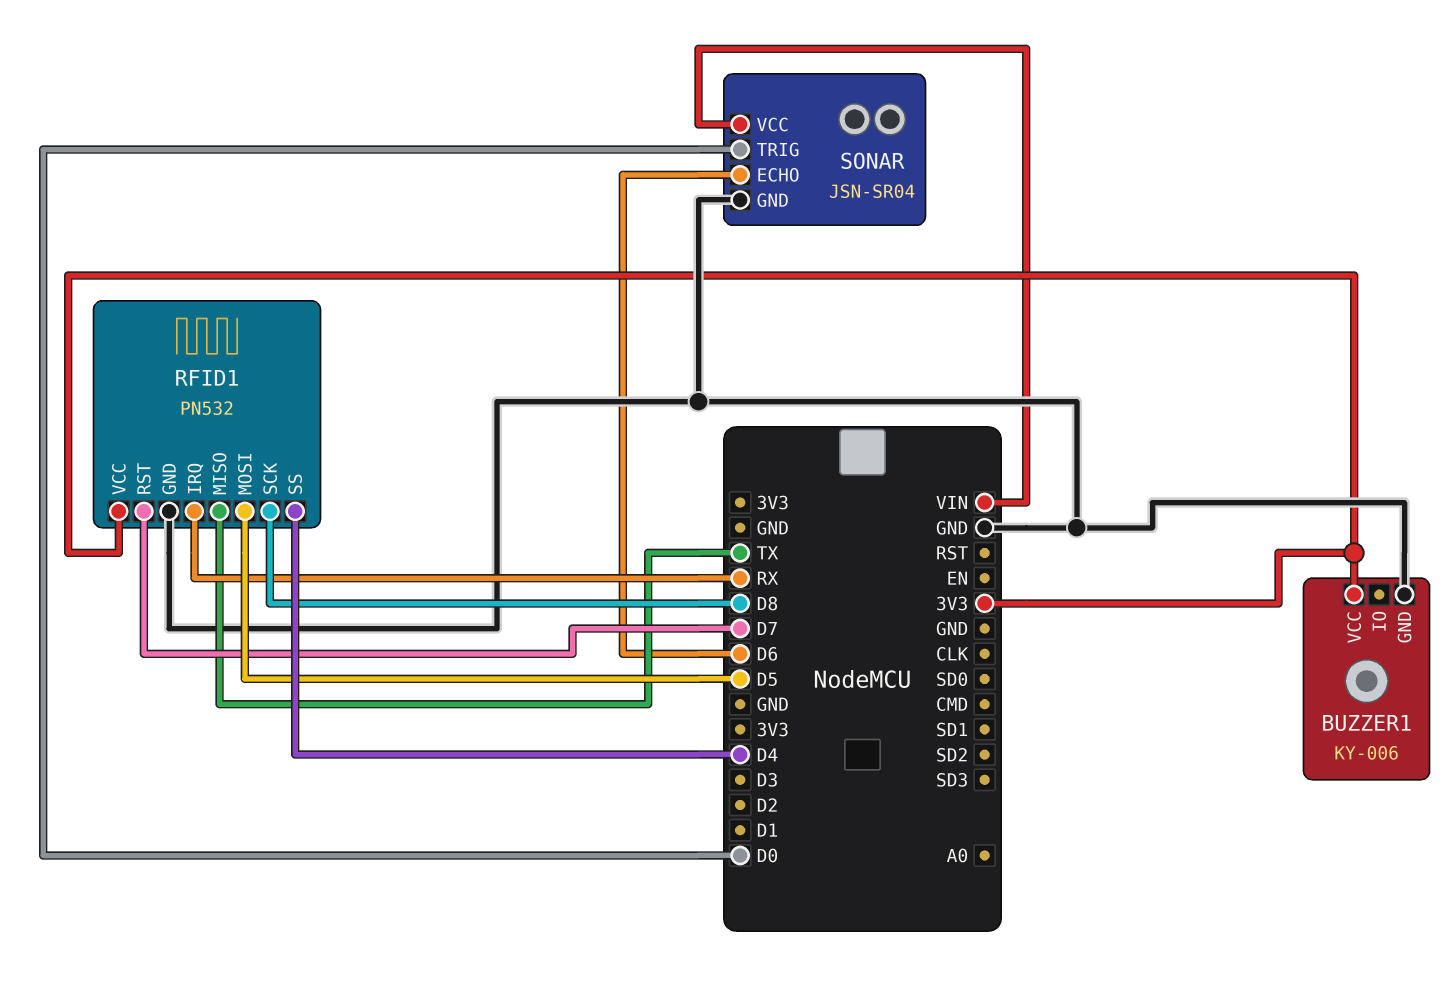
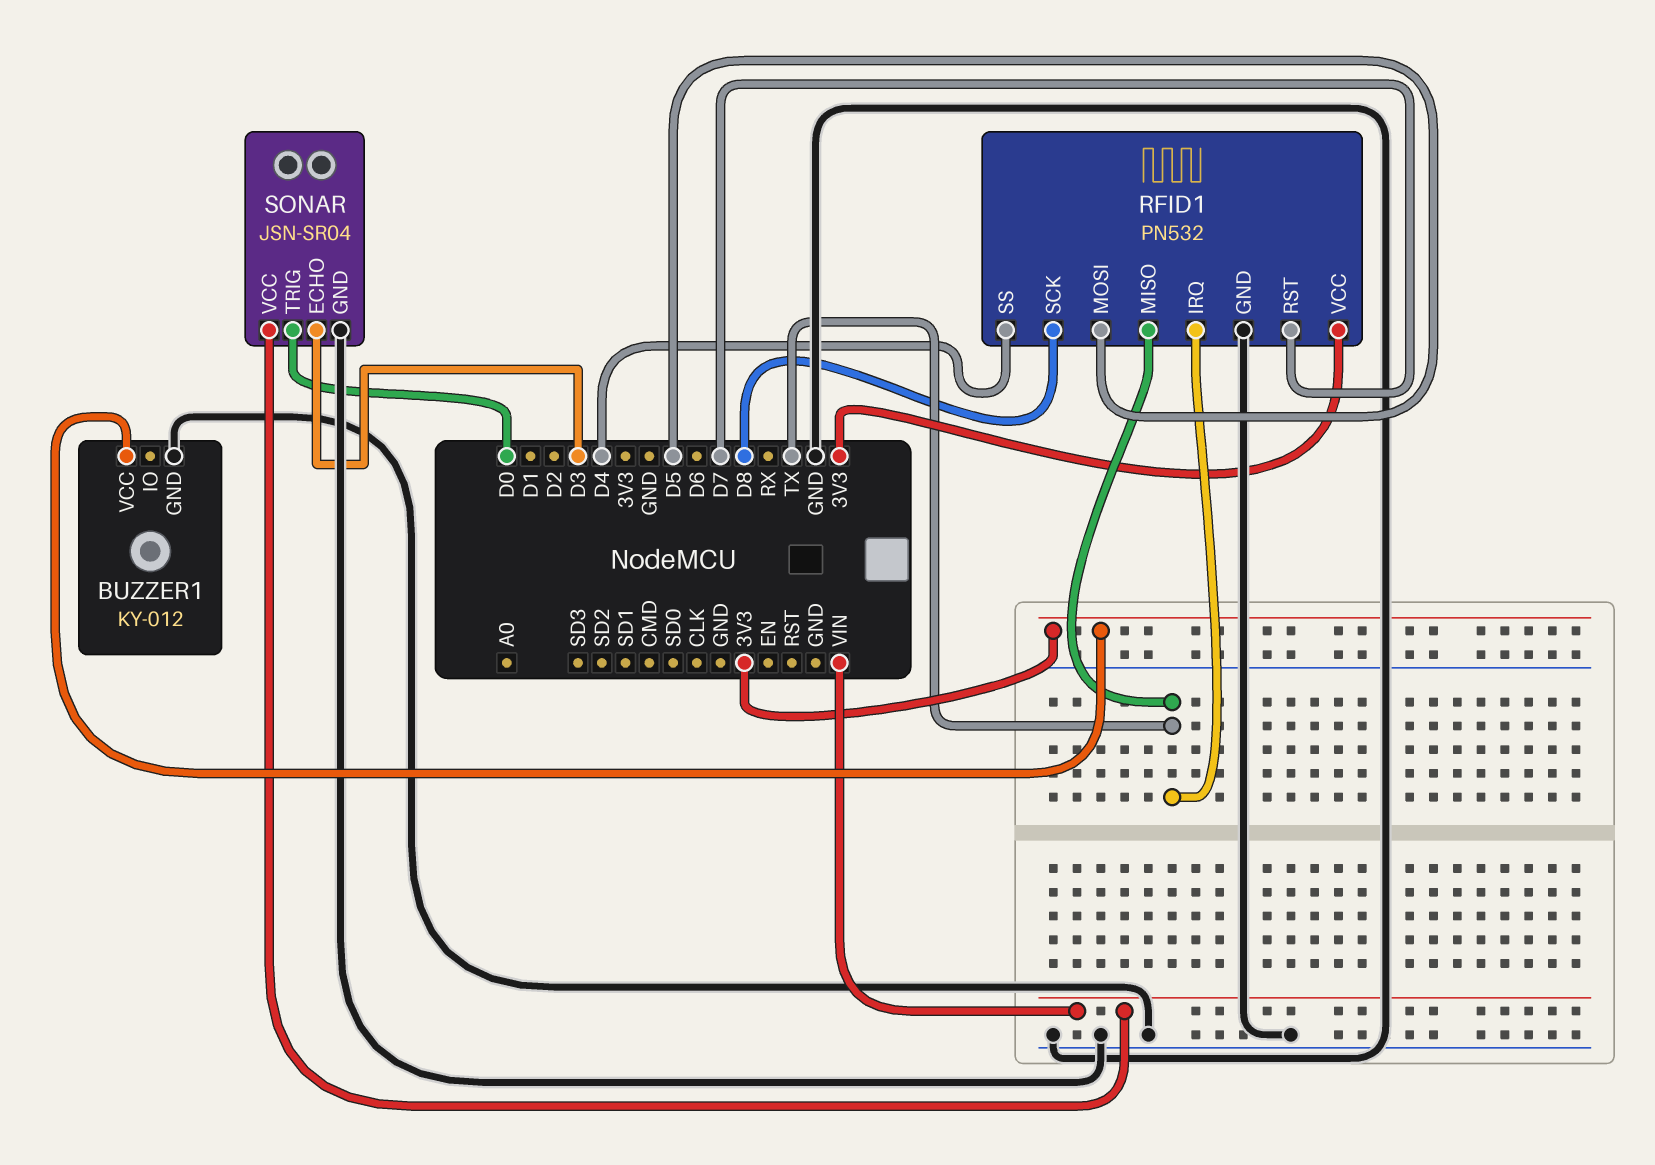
BUZZER1: KY-006 -> KY-012
RFID1 pin IRQ: RX -> TX
SONAR pin ECHO: D6 -> D3

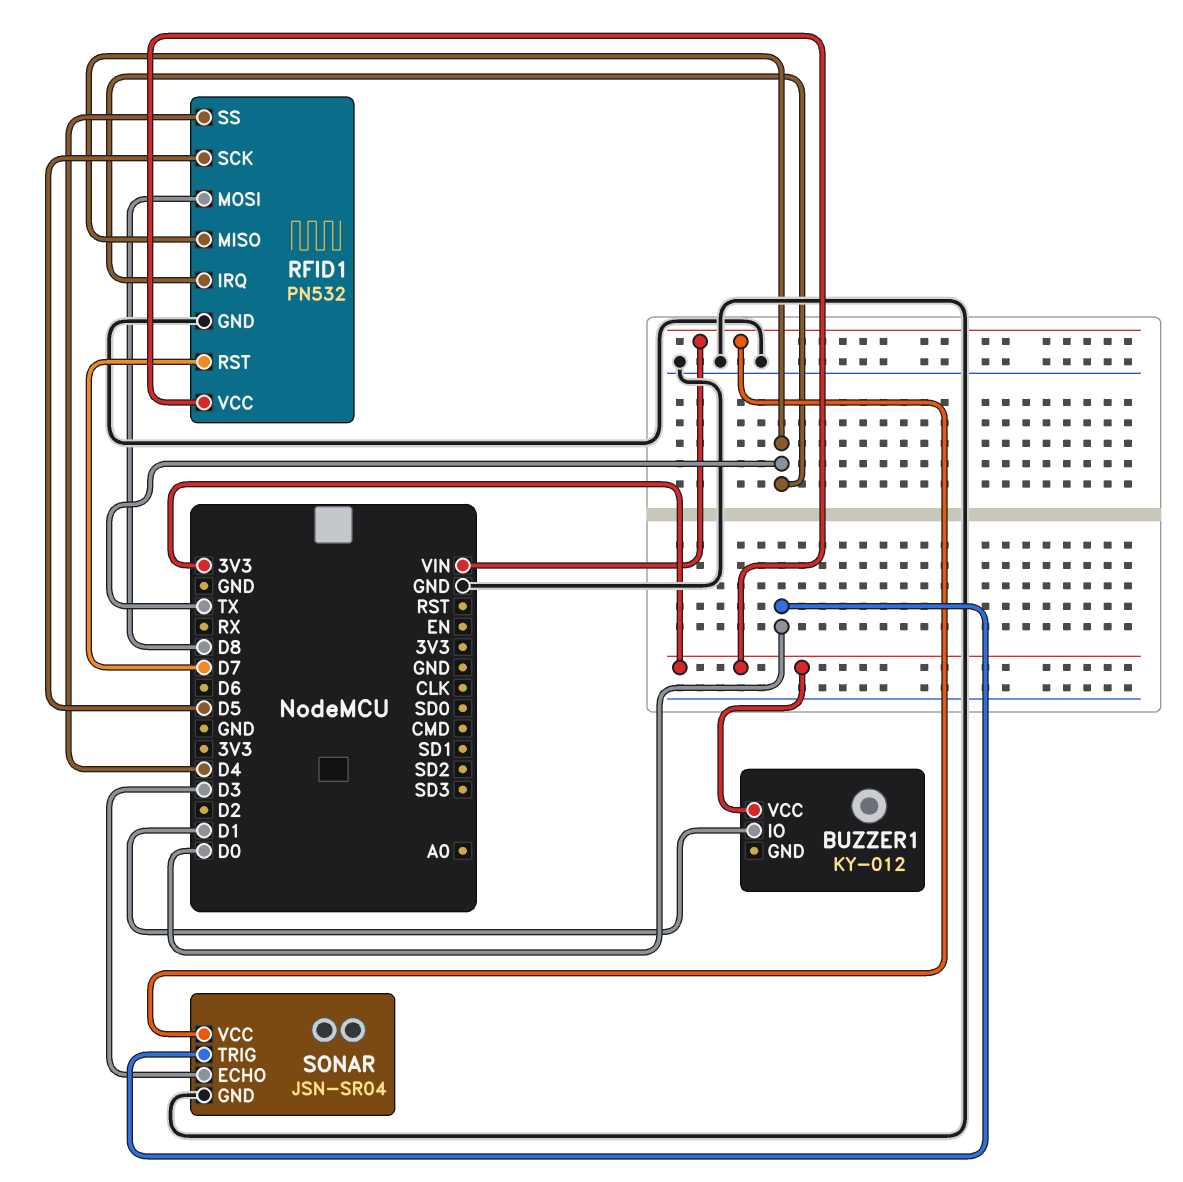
BUZZER1 pin GND: GND -> none
BUZZER1 pin IO: none -> D1
RFID1 pin MOSI: D5 -> D8
RFID1 pin SCK: D8 -> D5

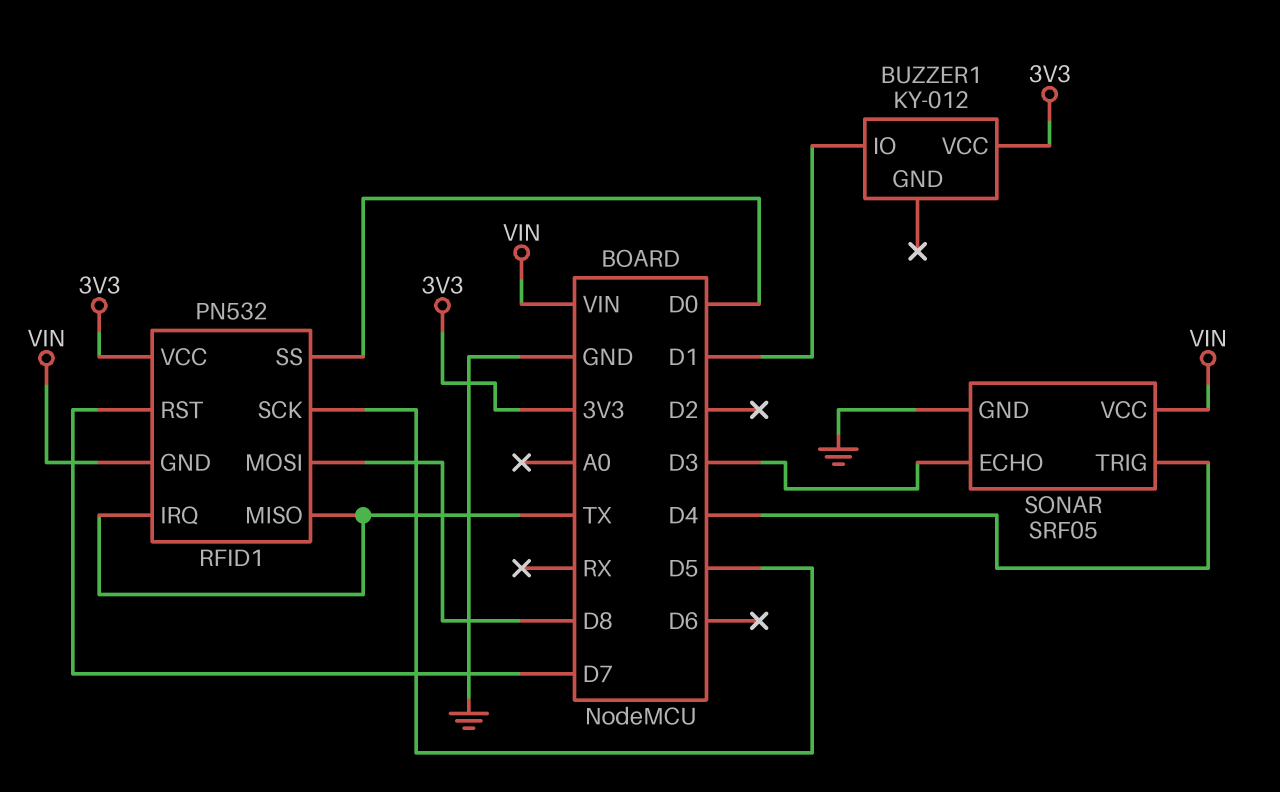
RFID1 pin GND: GND -> VIN
RFID1 pin SS: D4 -> D0
SONAR: JSN-SR04 -> SRF05
SONAR pin TRIG: D0 -> D4

